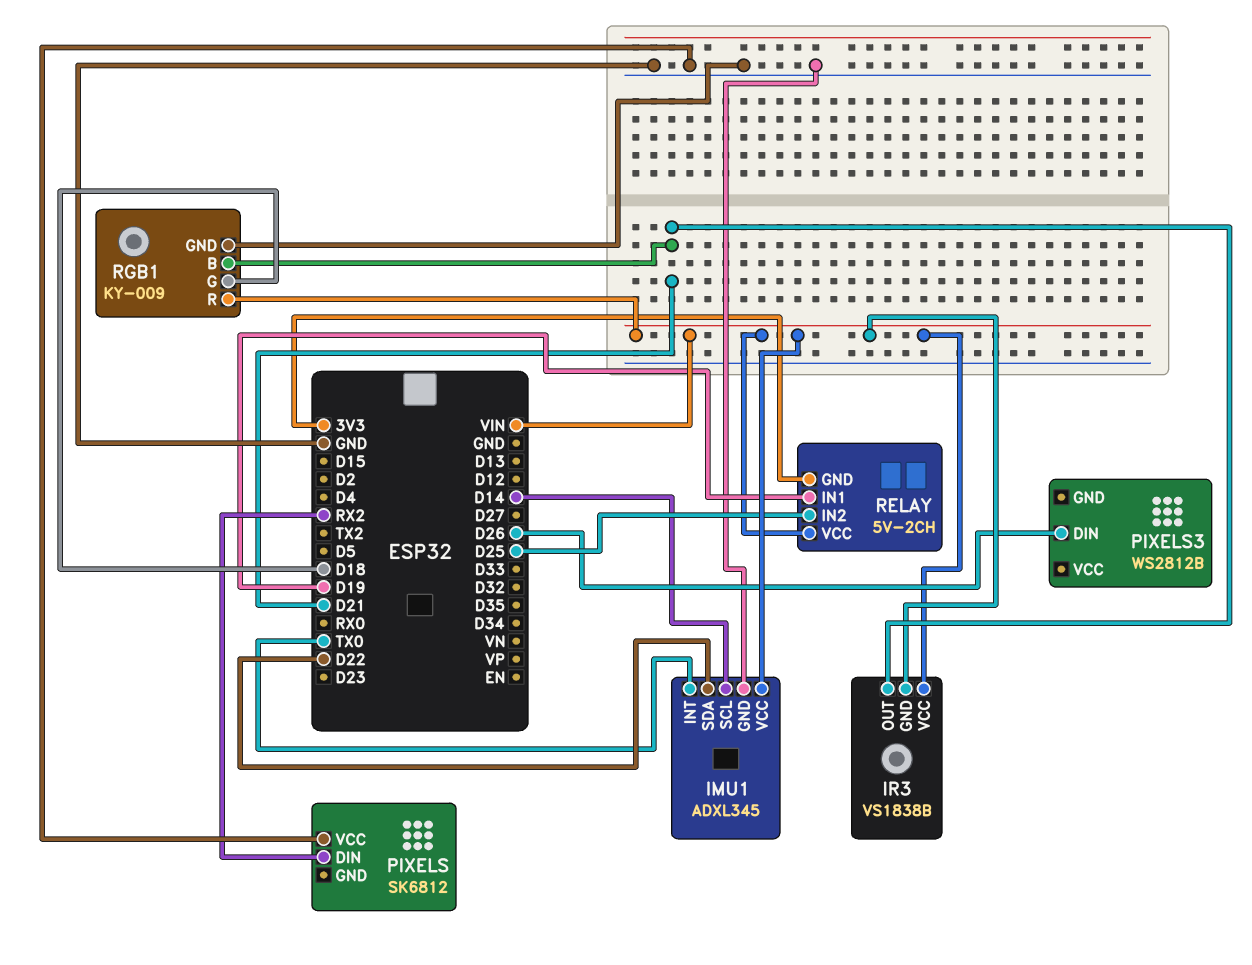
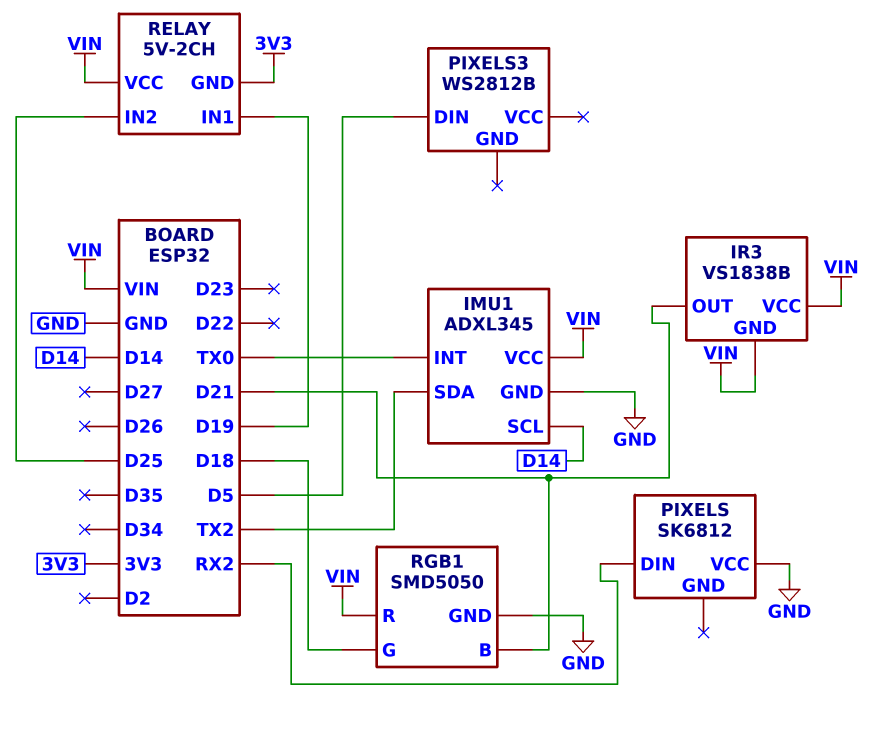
IMU1 pin SDA: D22 -> TX2
PIXELS3 pin DIN: D26 -> D5
RGB1: KY-009 -> SMD5050

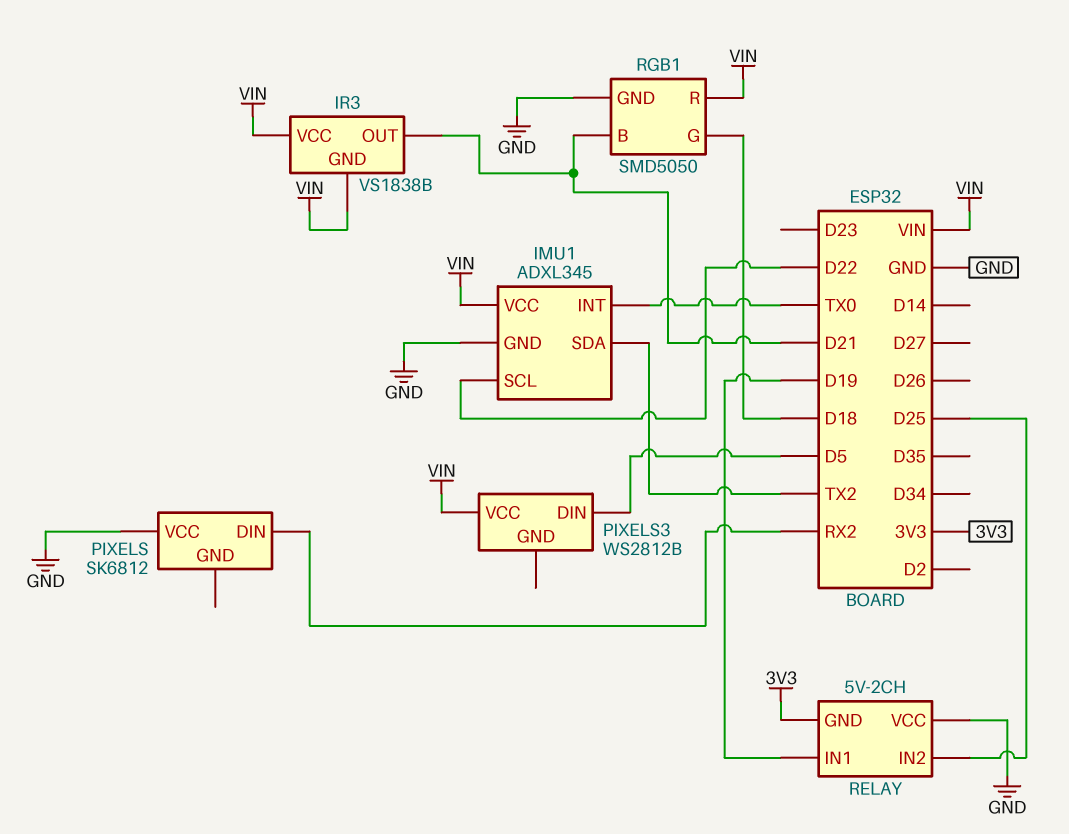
IMU1 pin SCL: D14 -> D22
PIXELS3 pin VCC: none -> VIN
RELAY pin VCC: VIN -> GND

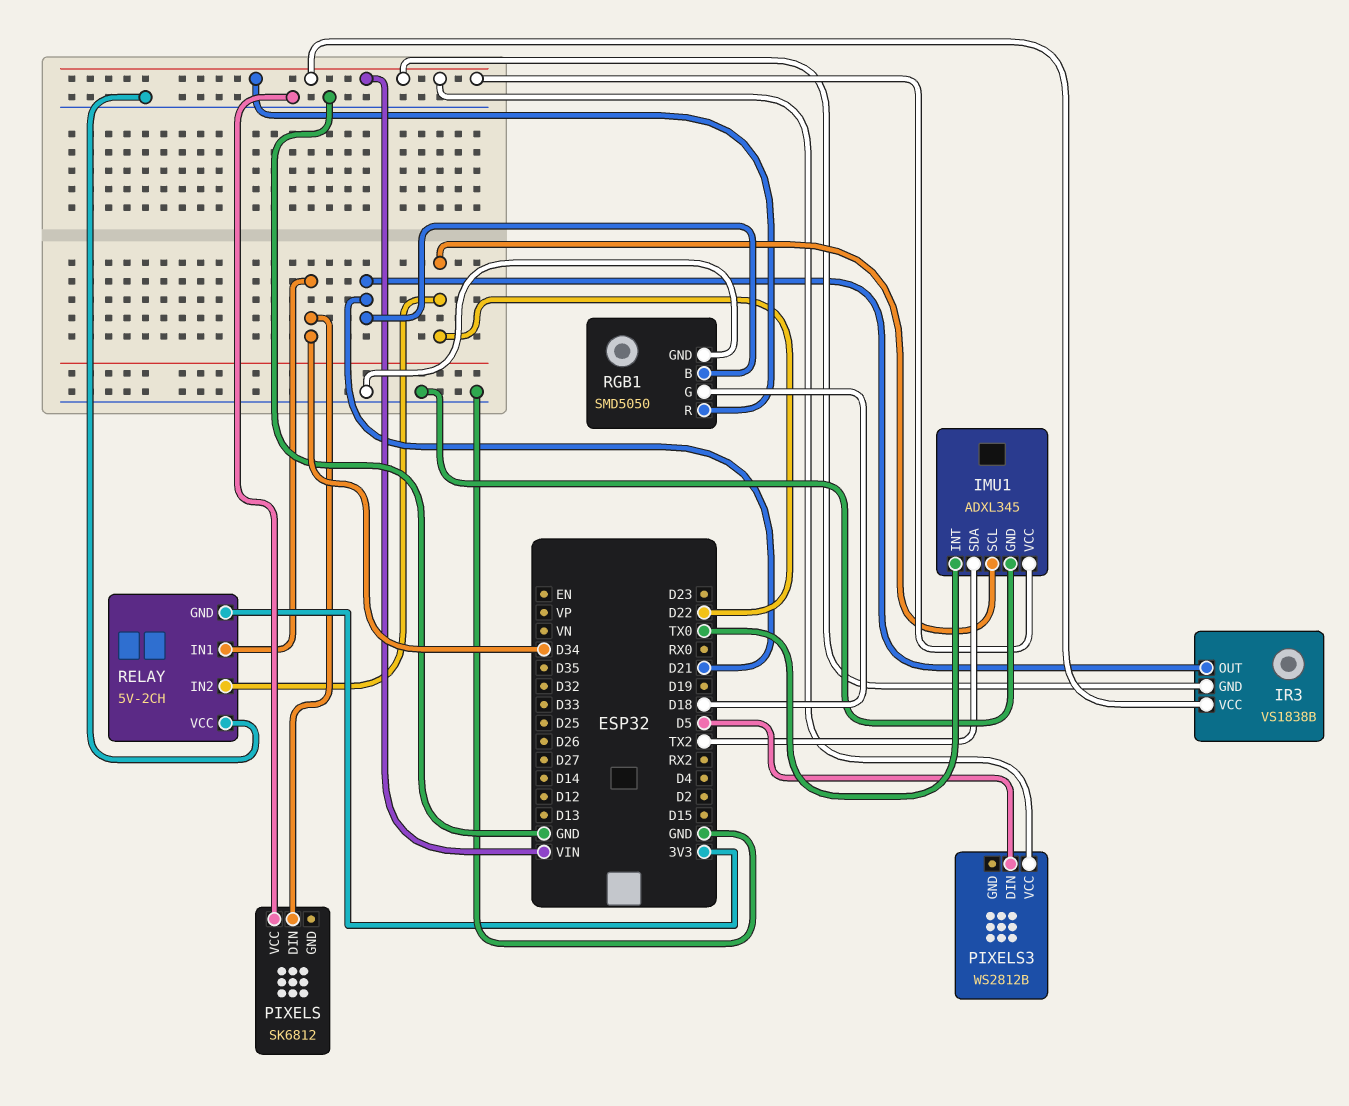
PIXELS pin DIN: RX2 -> D34
RELAY pin IN1: D19 -> D34
RELAY pin IN2: D25 -> D22

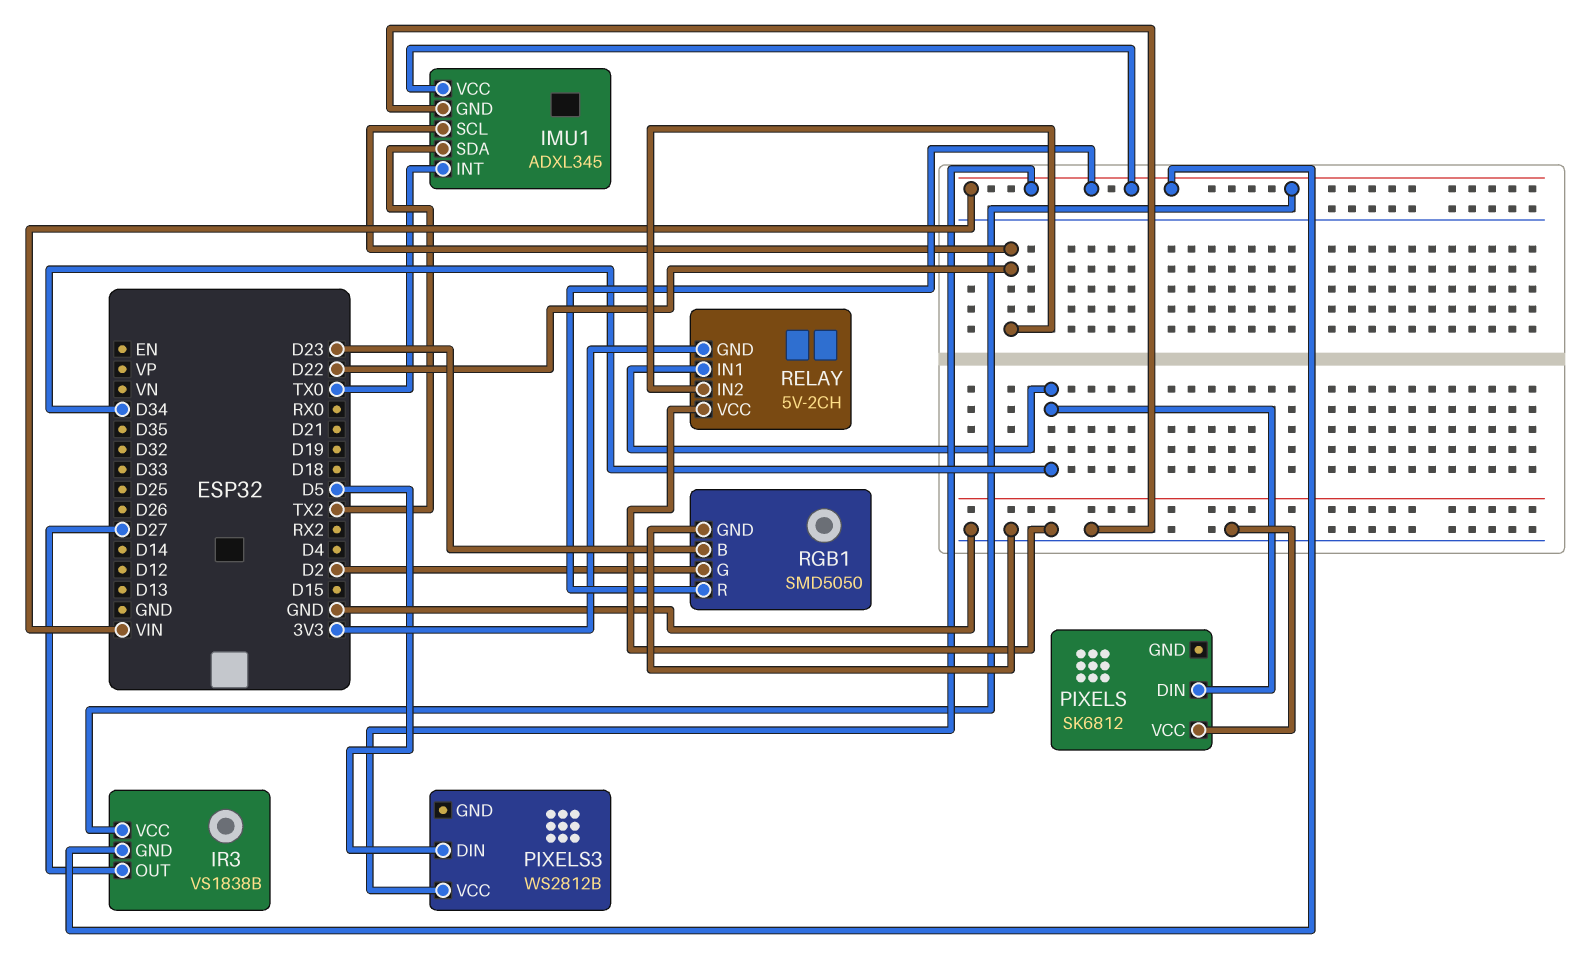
IR3 pin OUT: D21 -> D27
RGB1 pin B: D21 -> D23
RGB1 pin G: D18 -> D2

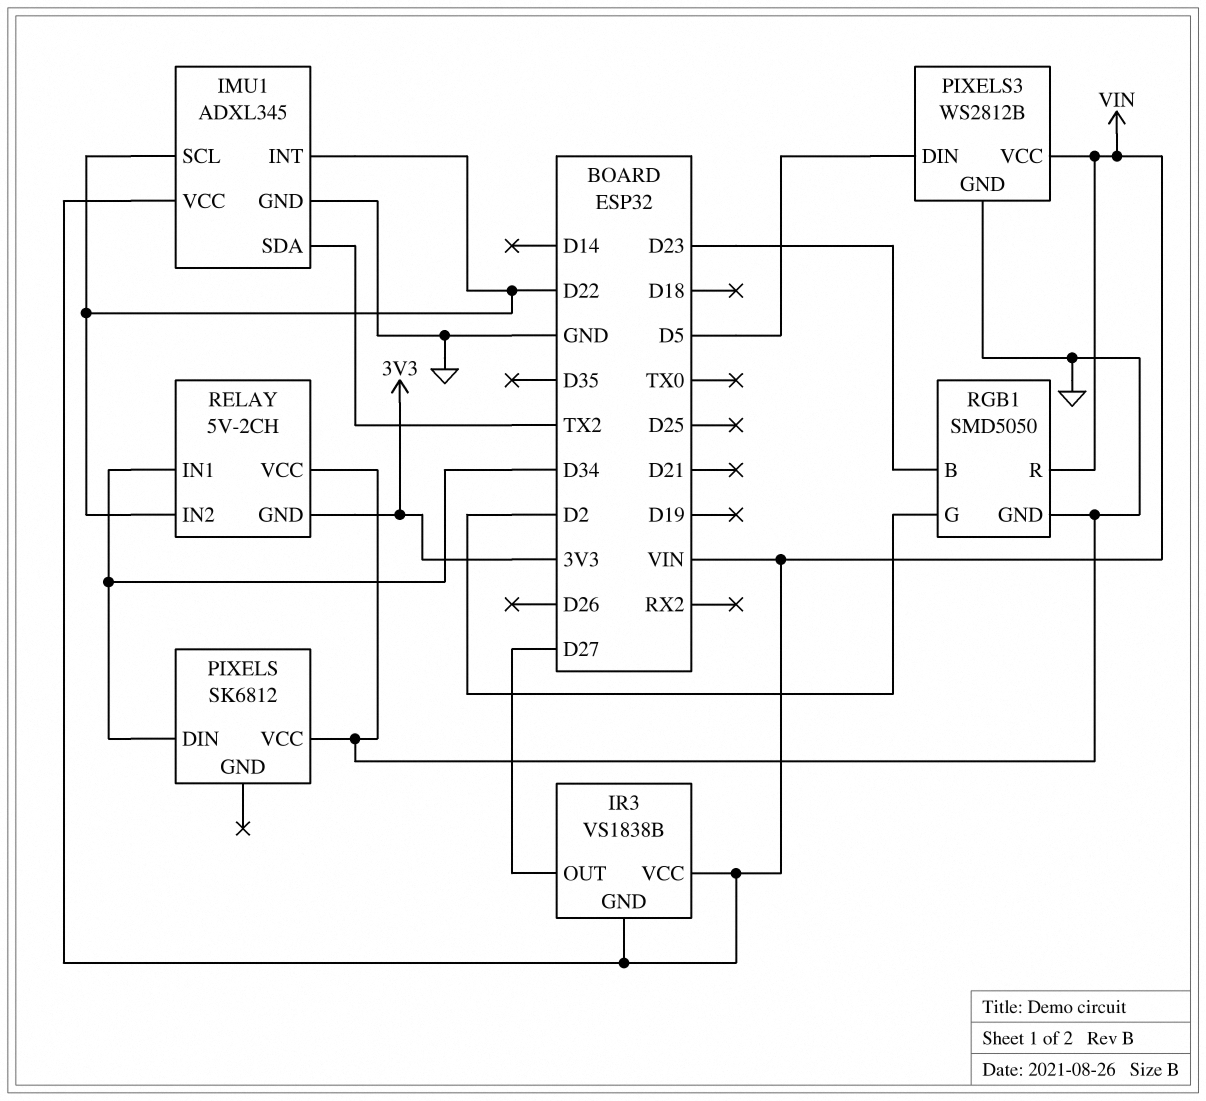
IMU1 pin INT: TX0 -> D22
PIXELS3 pin GND: none -> GND

